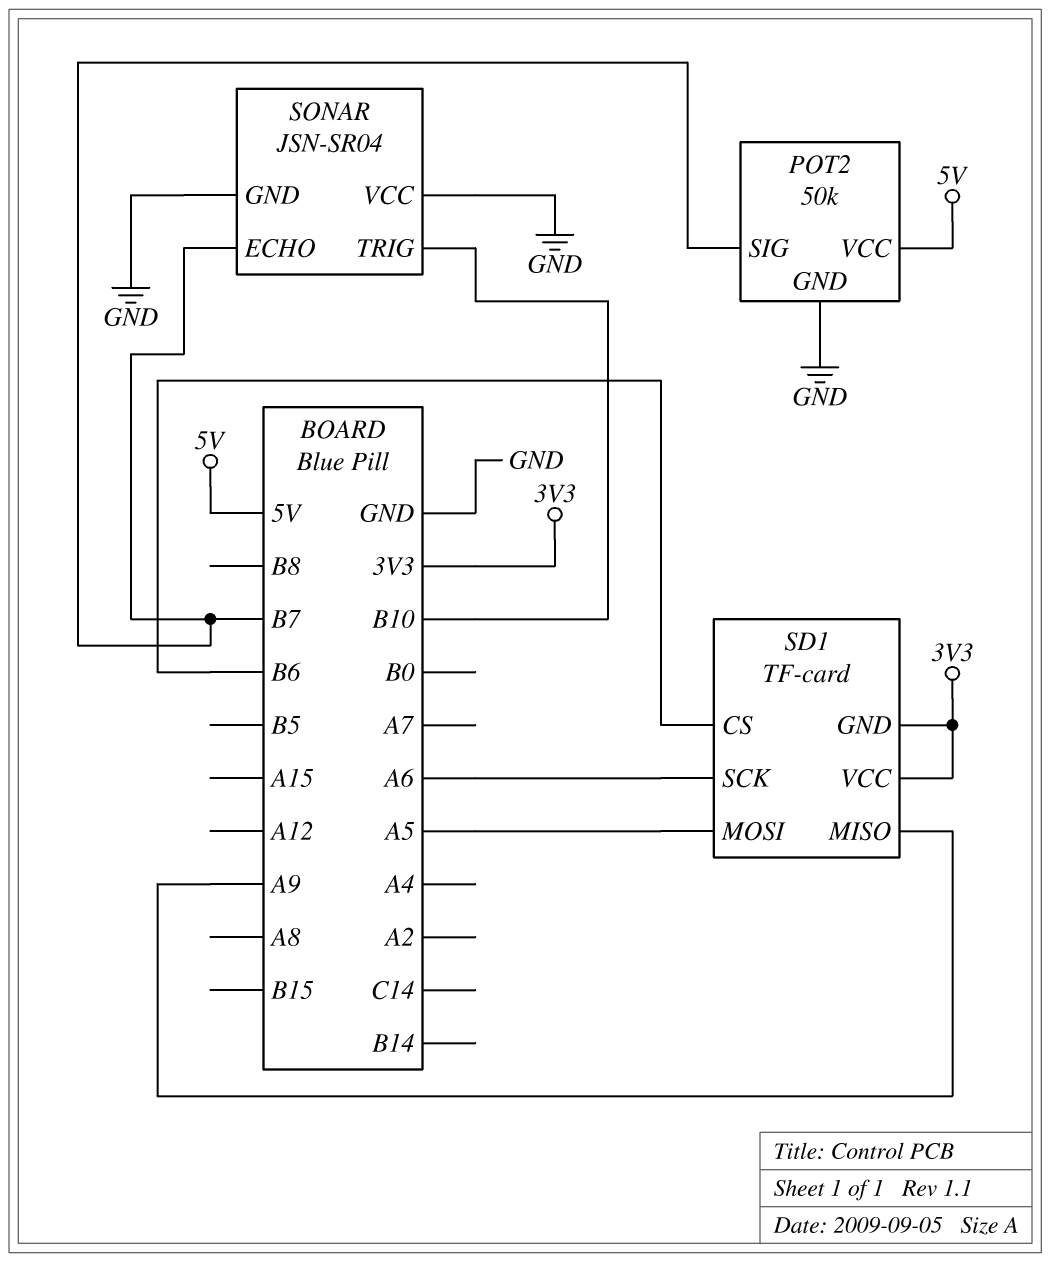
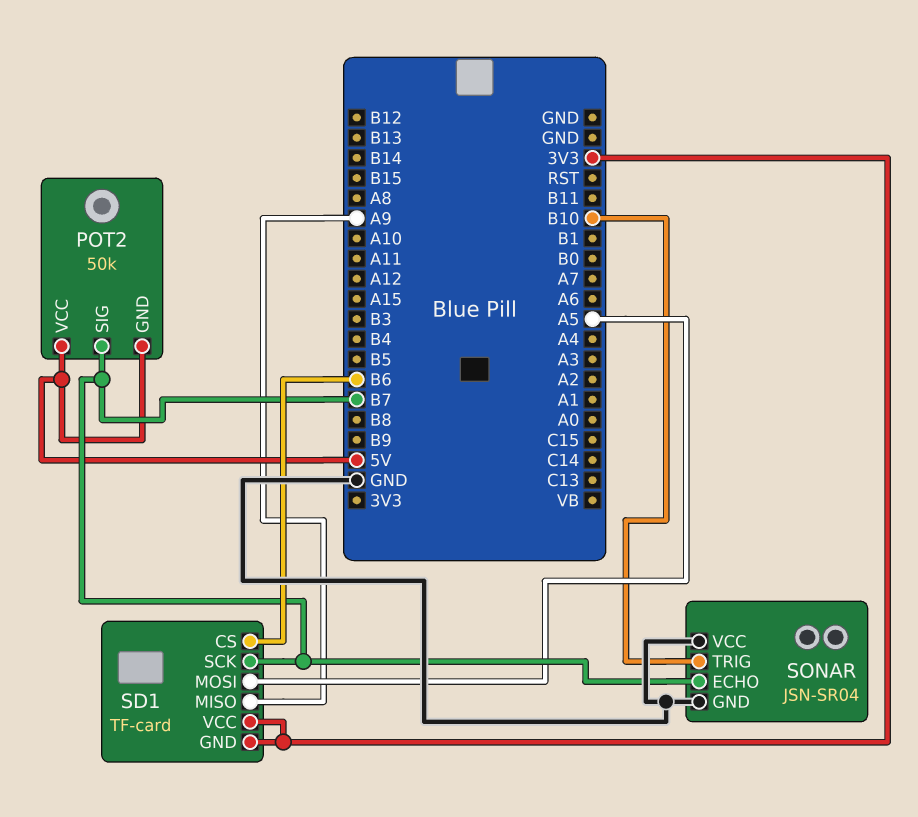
POT2 pin GND: GND -> 5V
SD1 pin SCK: A6 -> B7

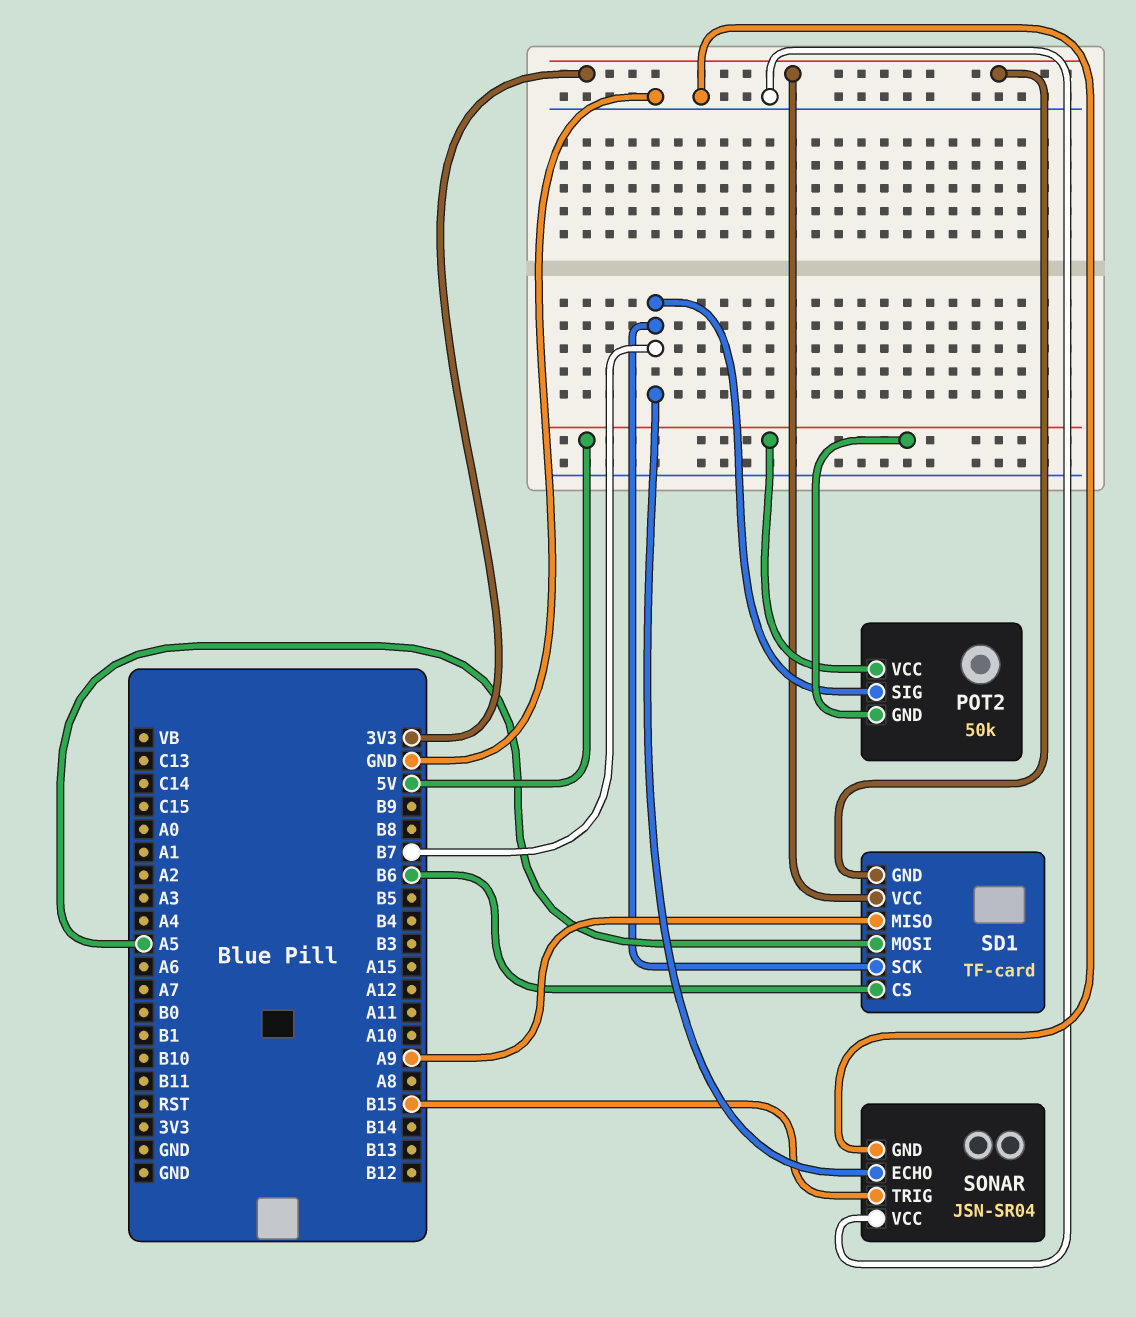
SONAR pin TRIG: B10 -> B15

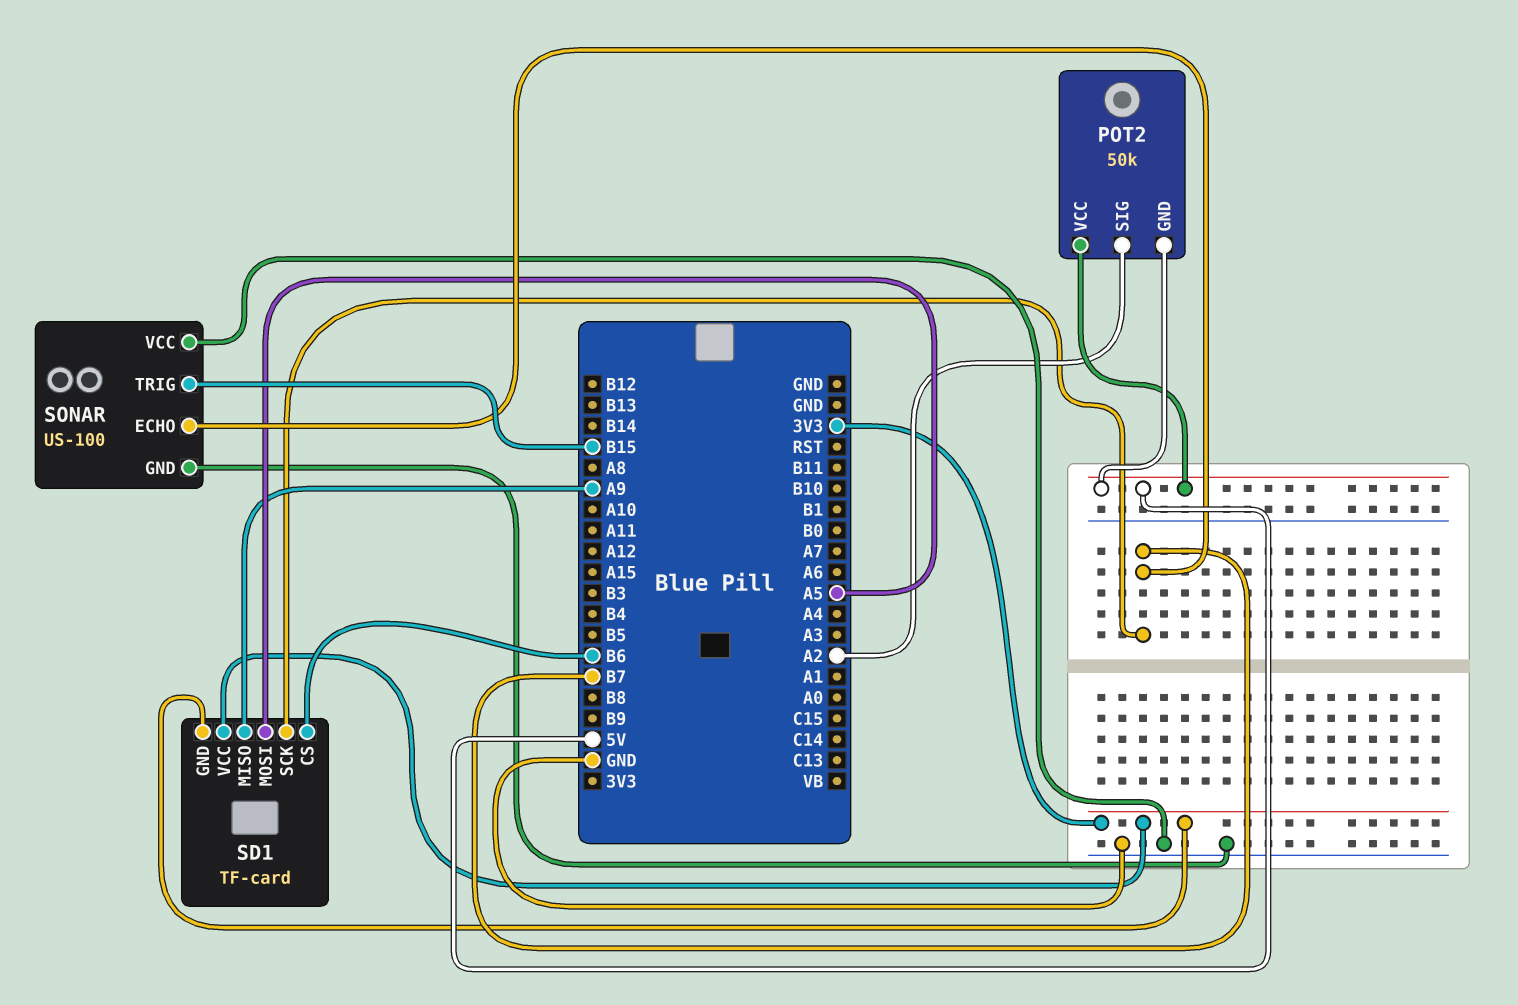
POT2 pin SIG: B7 -> A2
SONAR: JSN-SR04 -> US-100

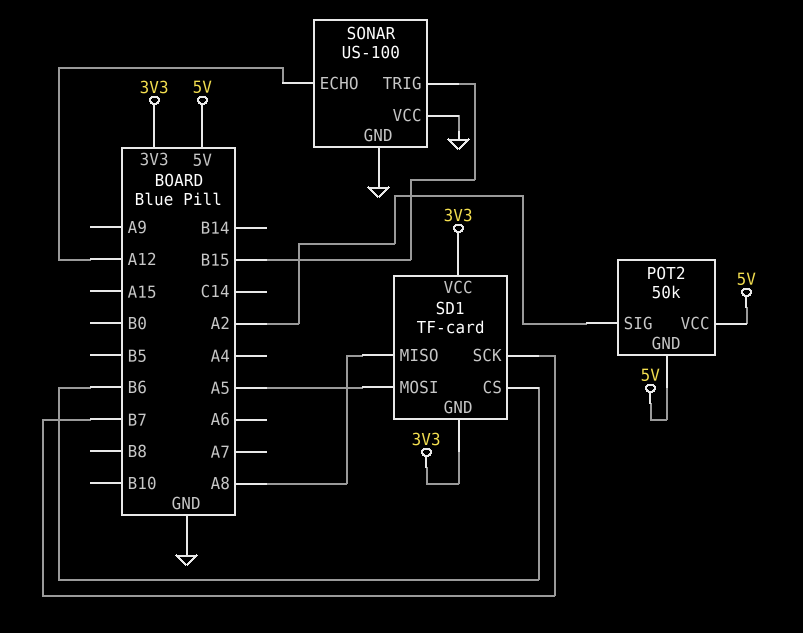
SD1 pin MISO: A9 -> A8
SONAR pin ECHO: B7 -> A12

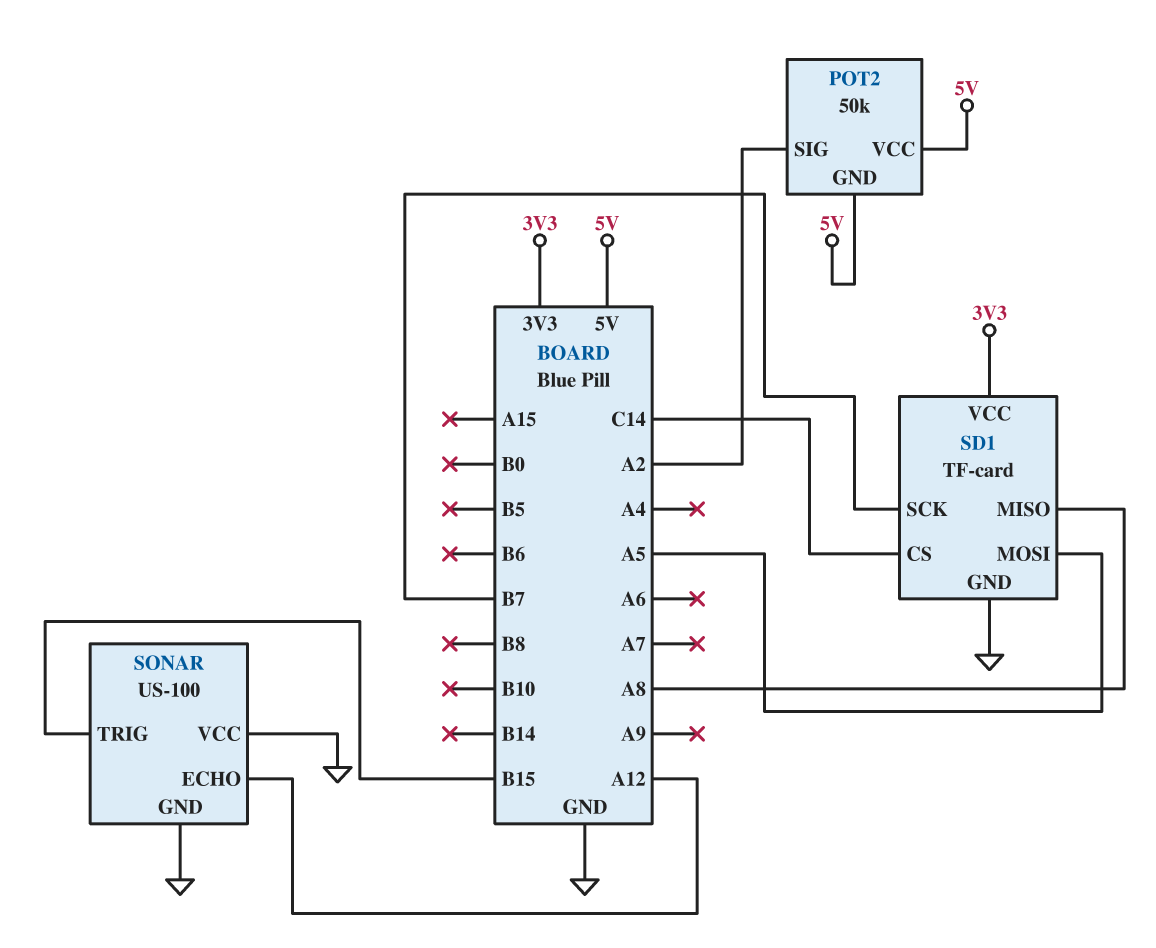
SD1 pin CS: B6 -> C14
SD1 pin GND: 3V3 -> GND

